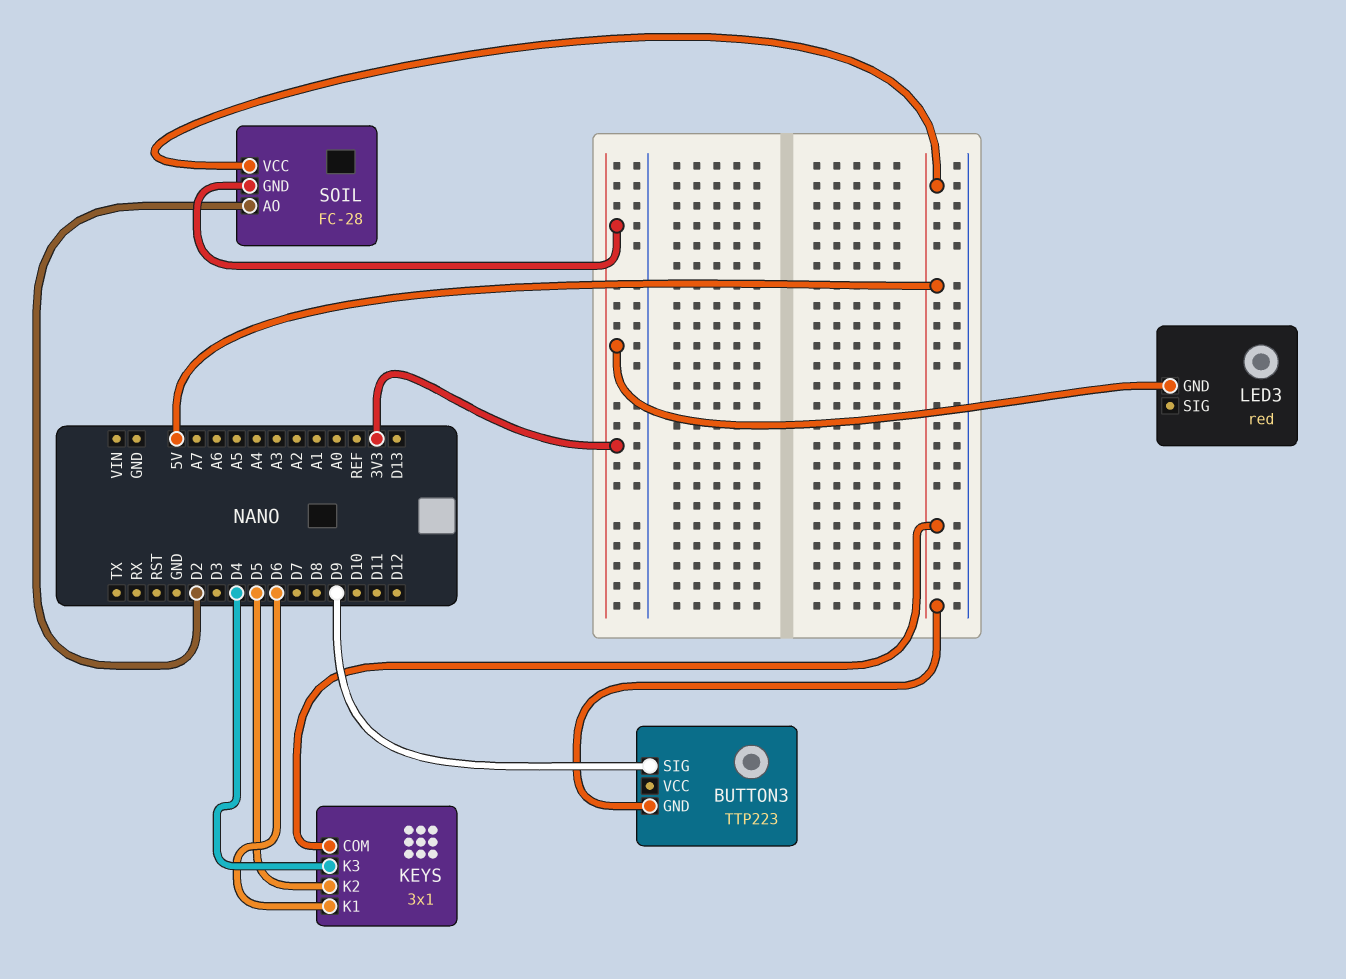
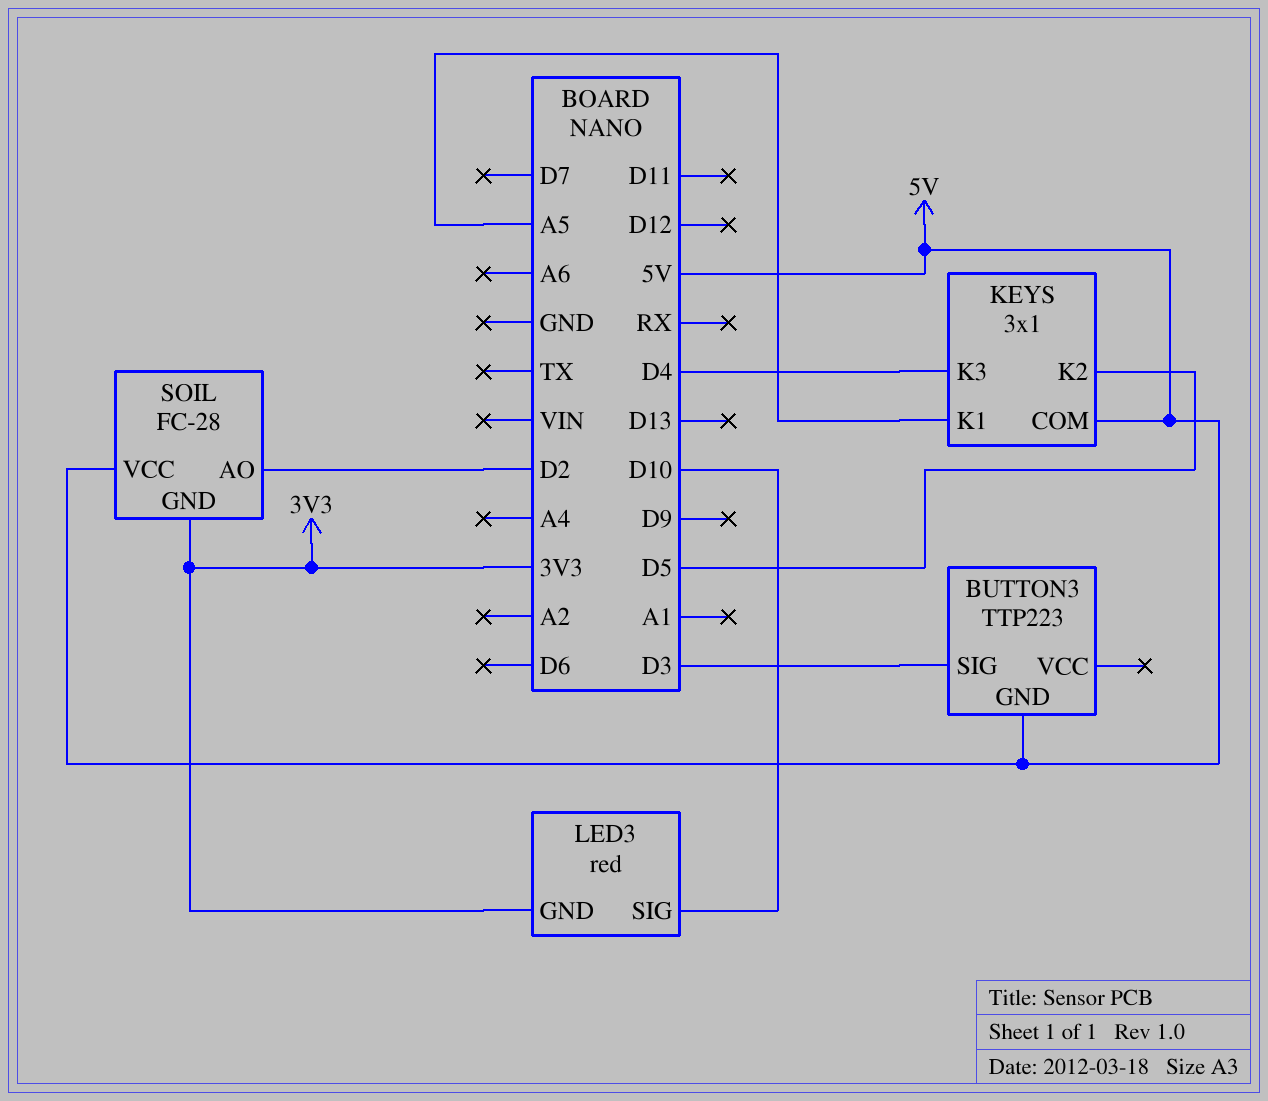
BUTTON3 pin SIG: D9 -> D3
KEYS pin K1: D6 -> A5
LED3 pin SIG: none -> D10

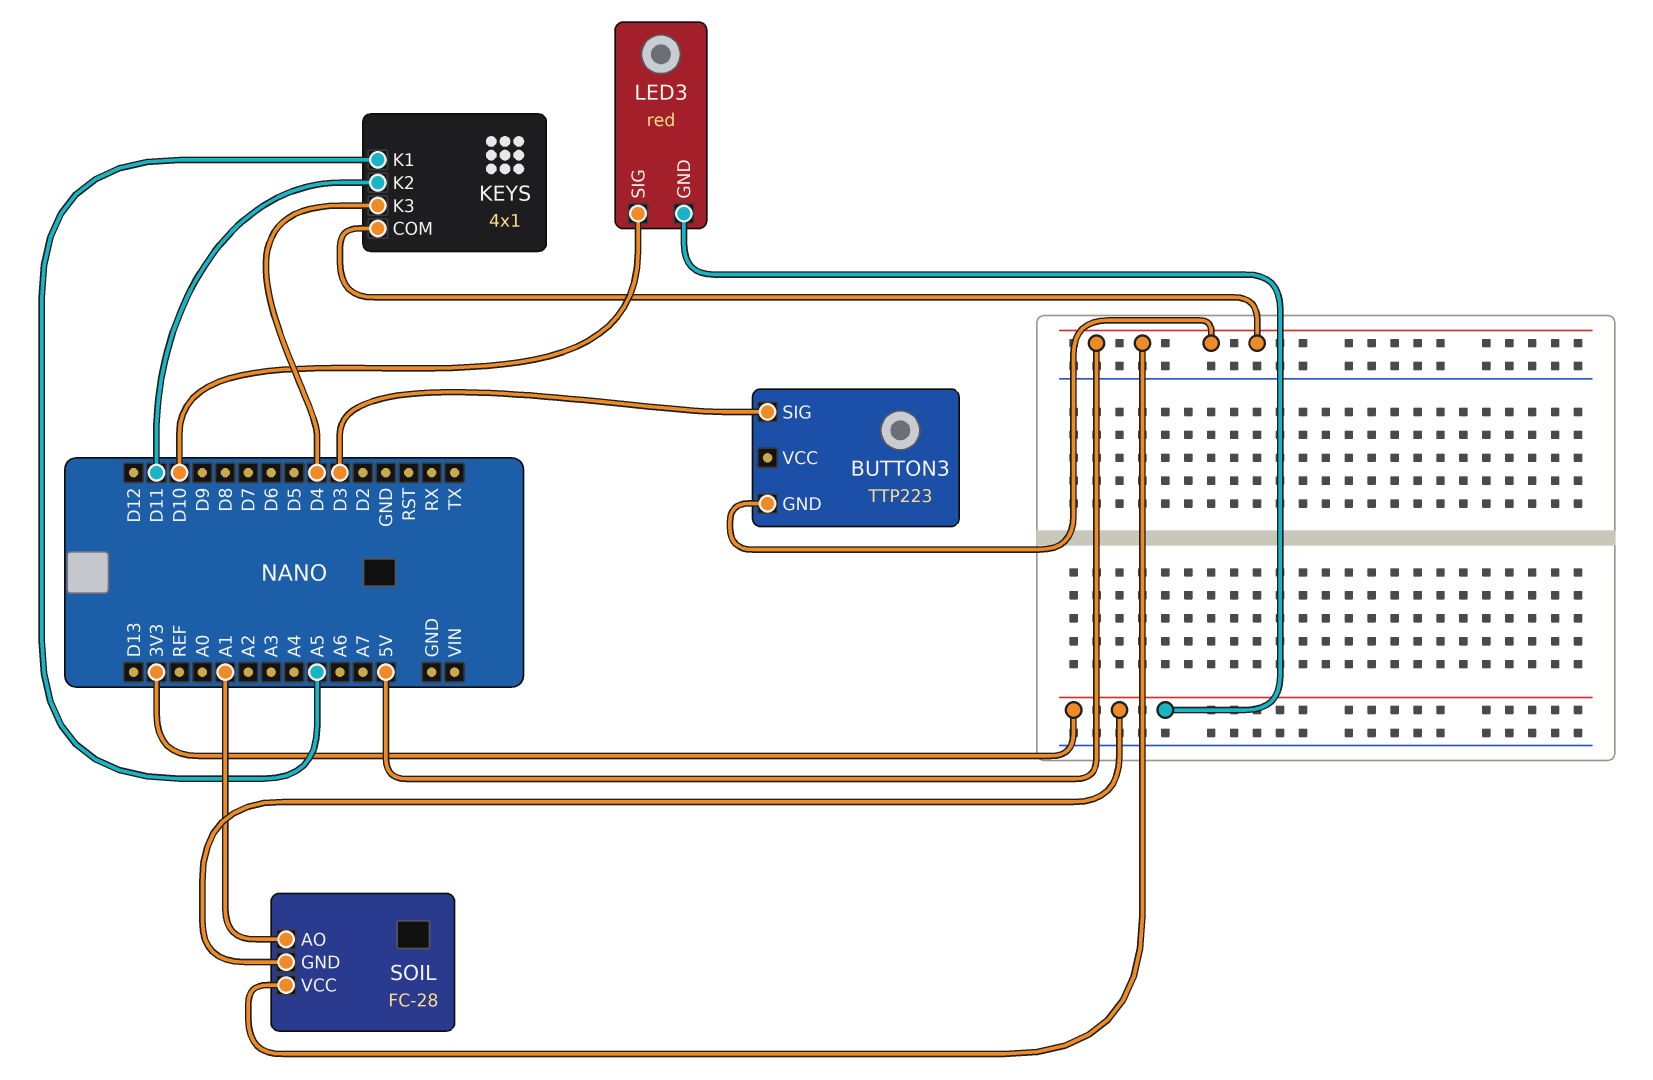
KEYS: 3x1 -> 4x1
KEYS pin K2: D5 -> D11
SOIL pin AO: D2 -> A1

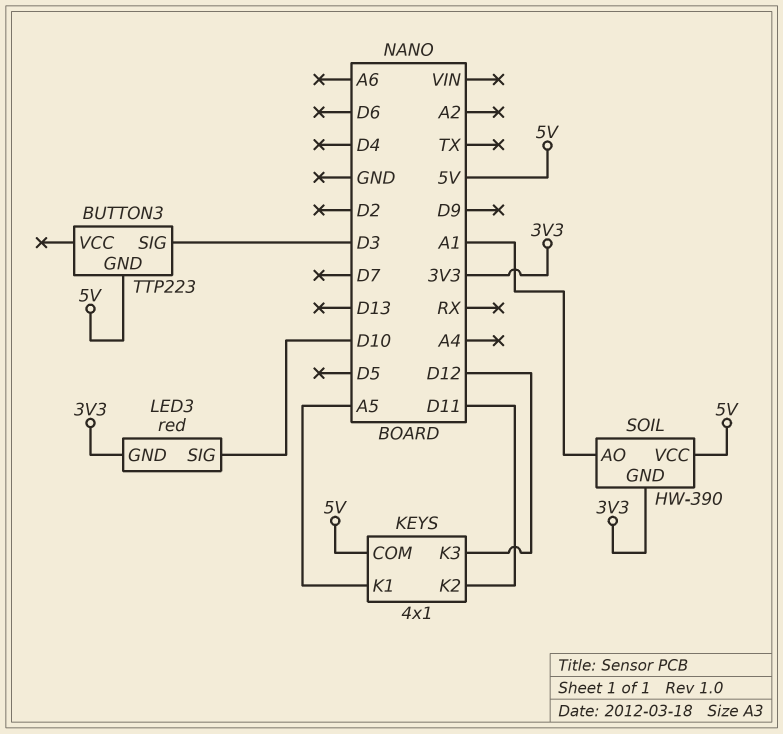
KEYS pin K3: D4 -> D12
SOIL: FC-28 -> HW-390

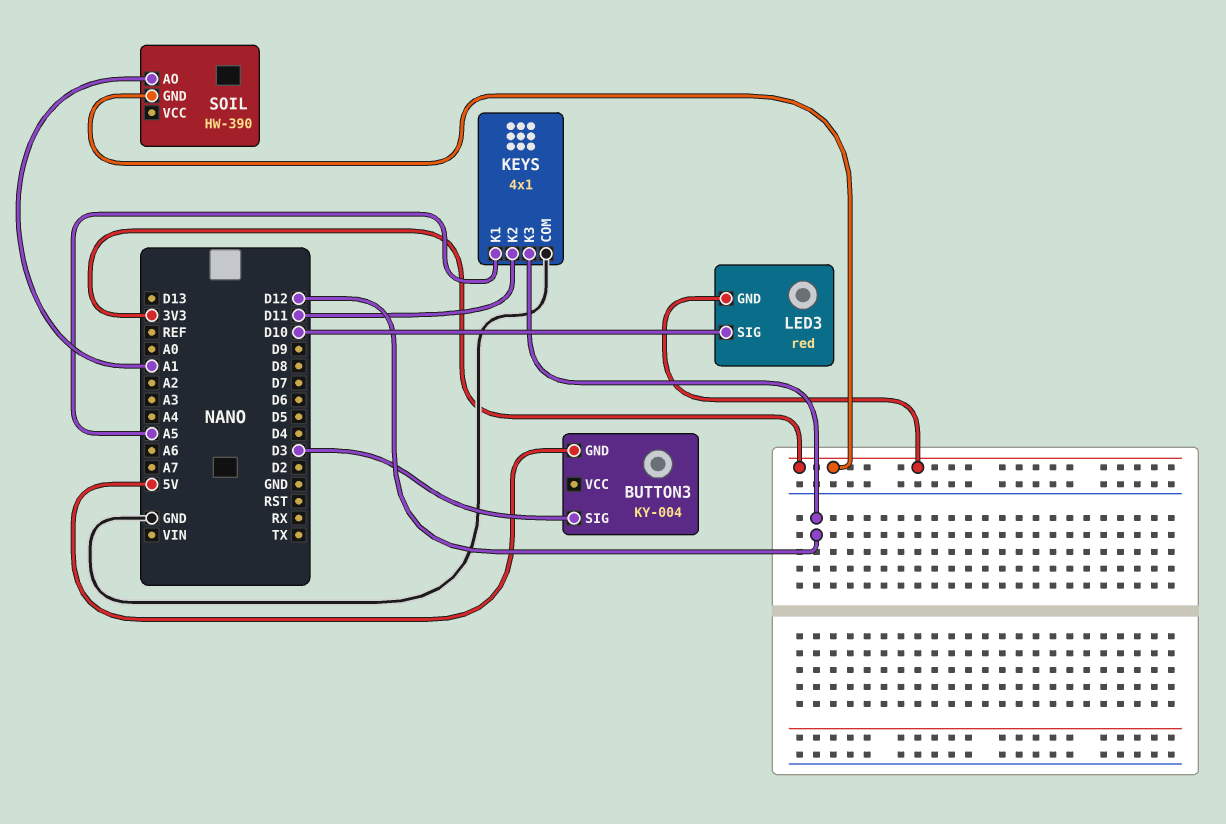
BUTTON3: TTP223 -> KY-004
KEYS pin COM: 5V -> GND
SOIL pin VCC: 5V -> none

